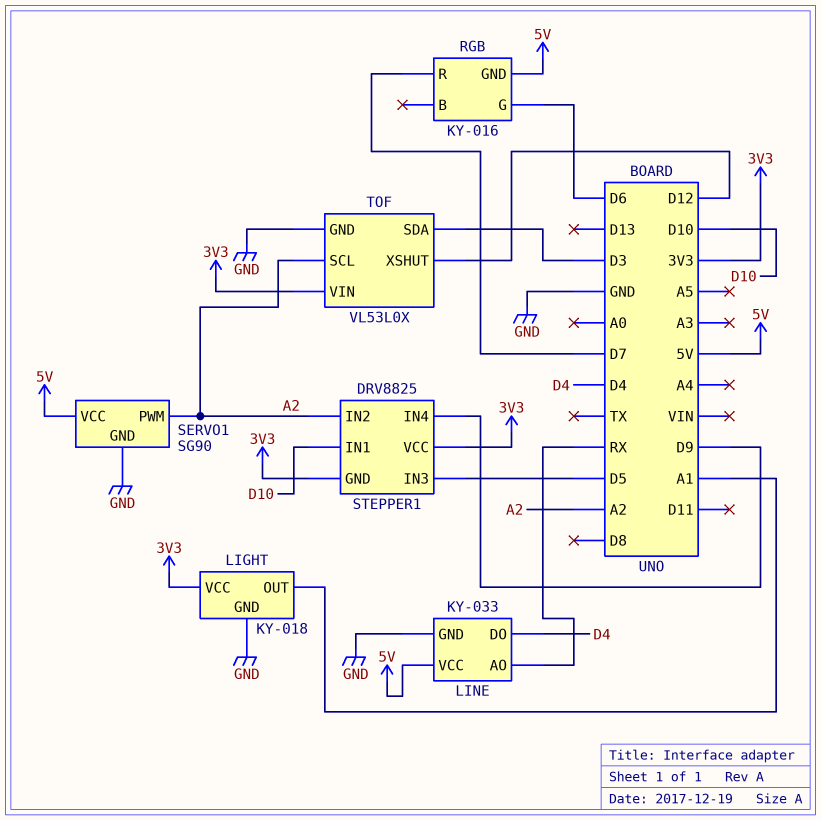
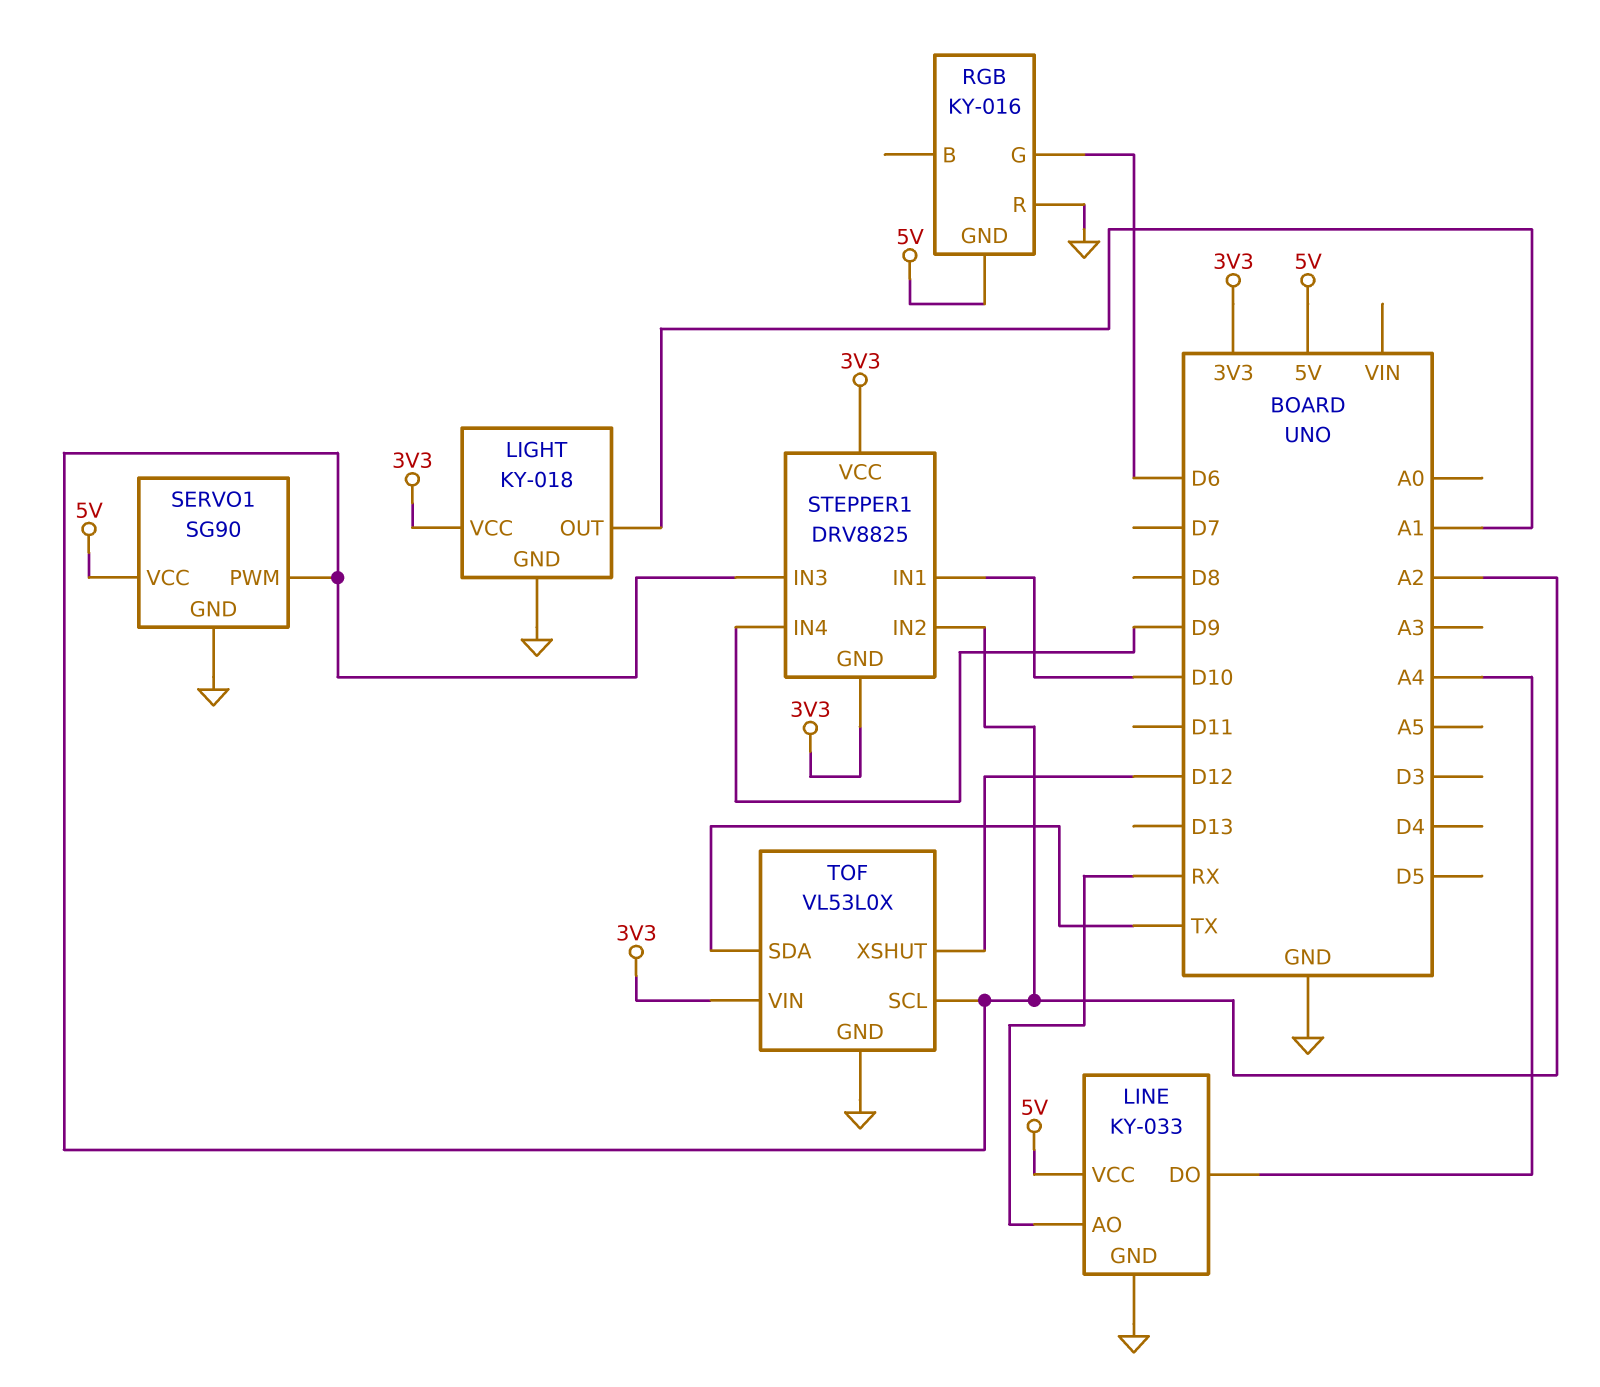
LINE pin DO: D4 -> A4
RGB pin R: D7 -> GND
STEPPER1 pin IN3: D5 -> A2
TOF pin SDA: D3 -> TX

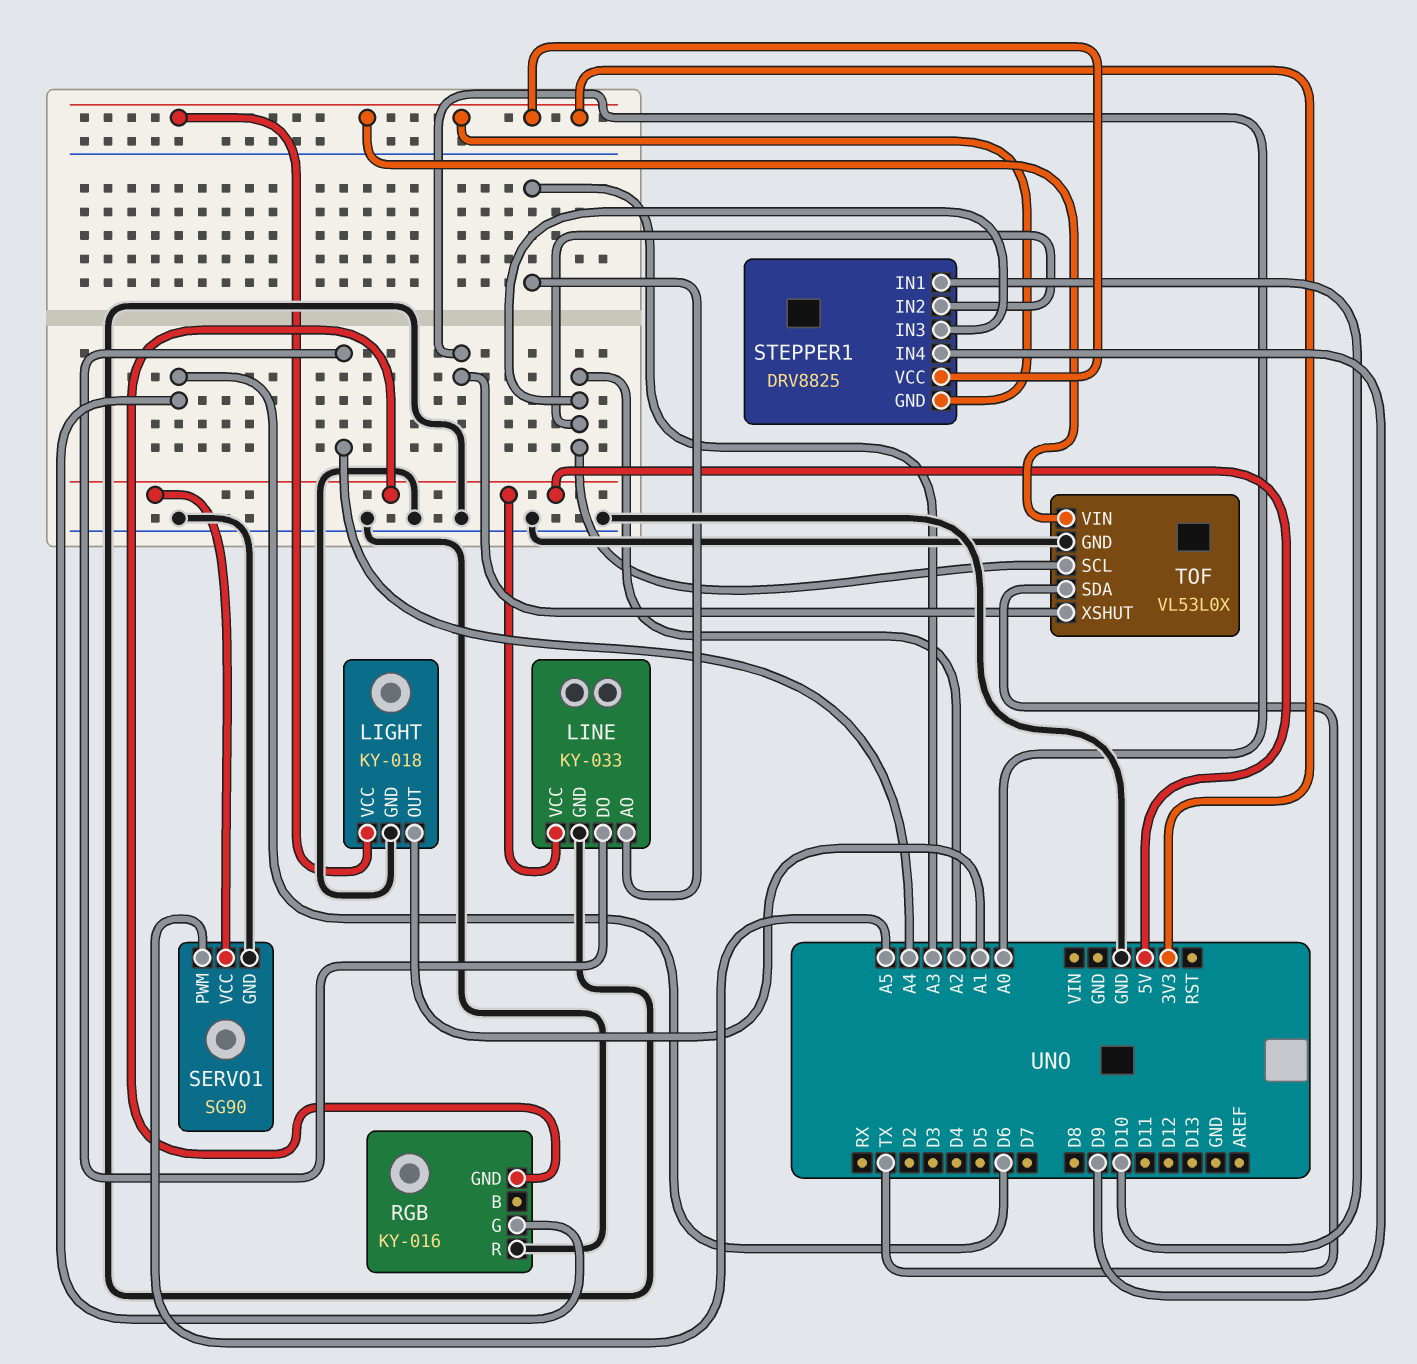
LINE pin AO: RX -> A3
SERVO1 pin PWM: A2 -> A5
TOF pin XSHUT: D12 -> A0

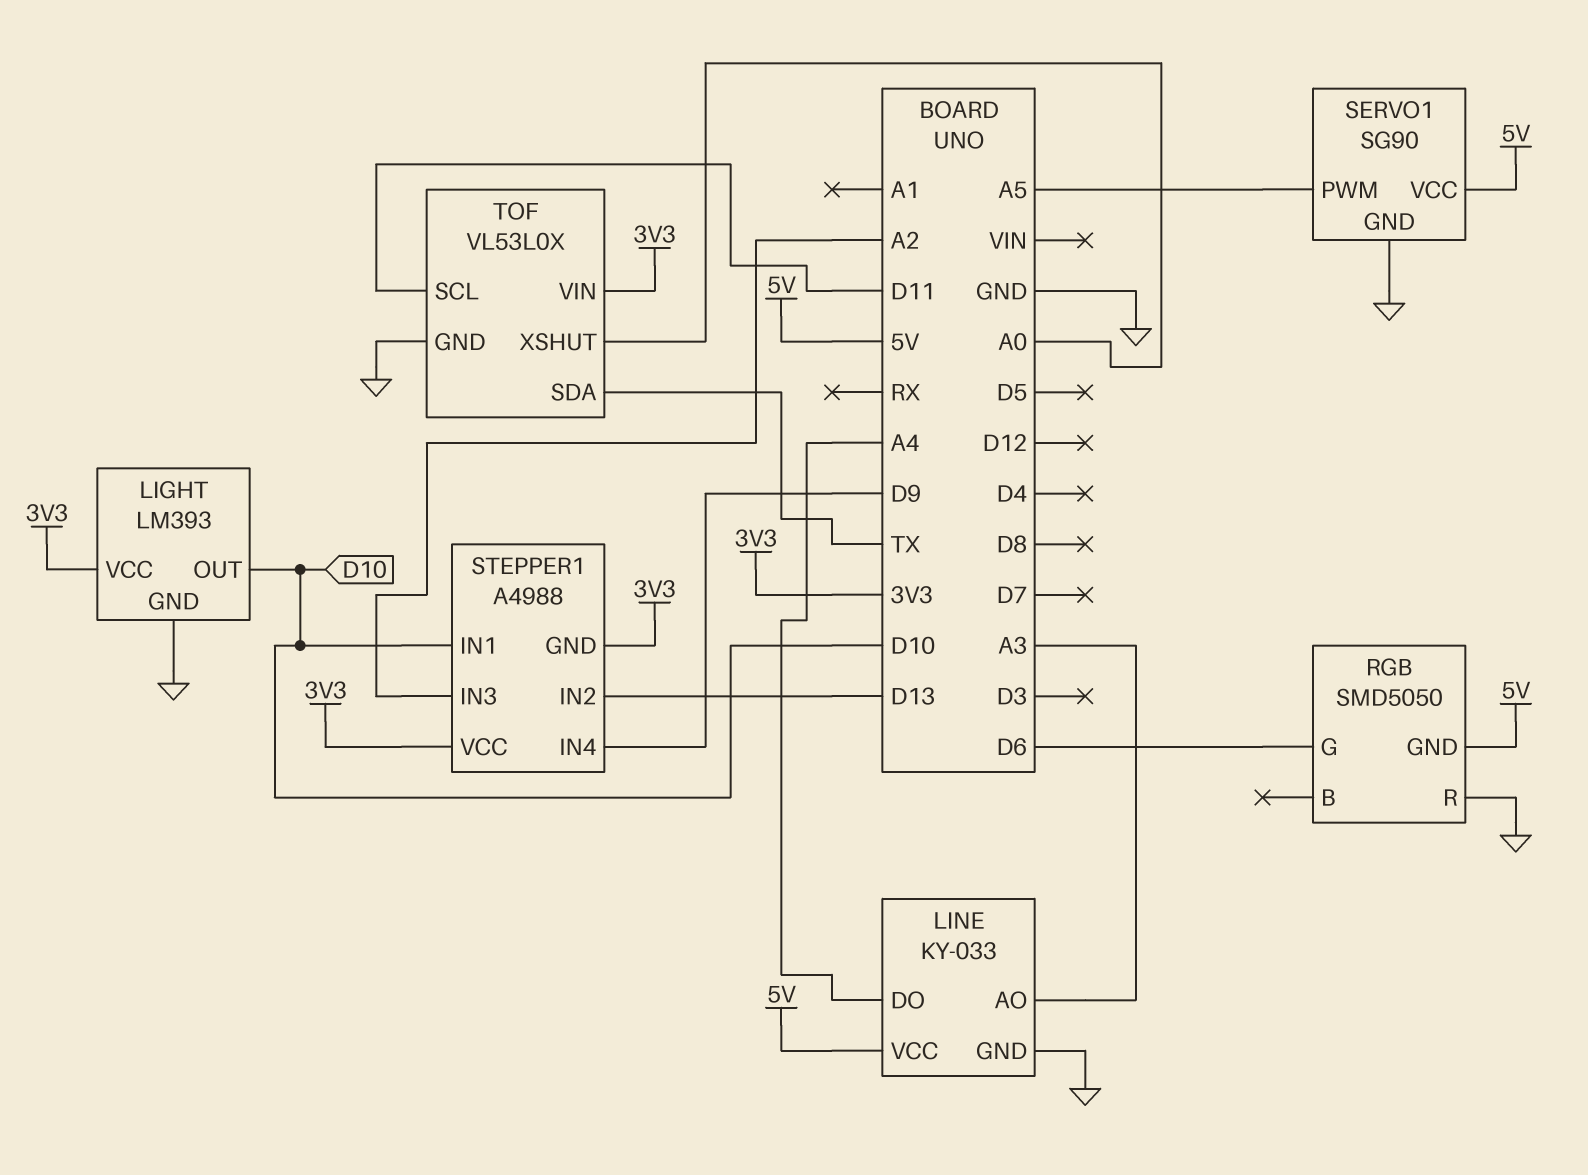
LIGHT: KY-018 -> LM393
LIGHT pin OUT: A1 -> D10
RGB: KY-016 -> SMD5050
STEPPER1: DRV8825 -> A4988
STEPPER1 pin IN2: A2 -> D13
TOF pin SCL: A2 -> D11

